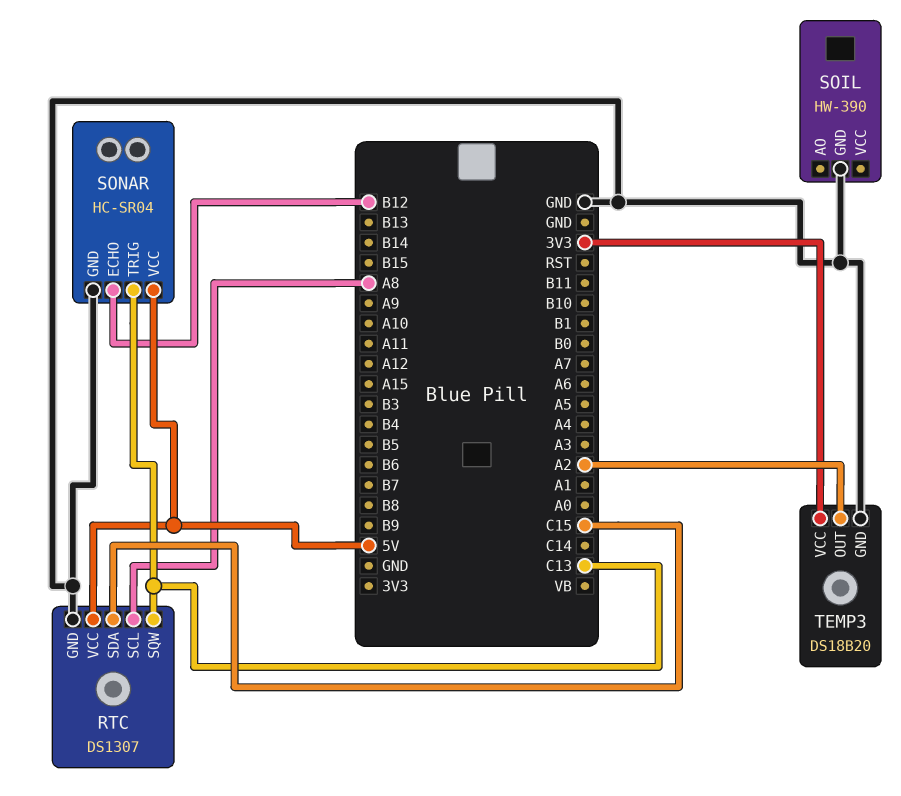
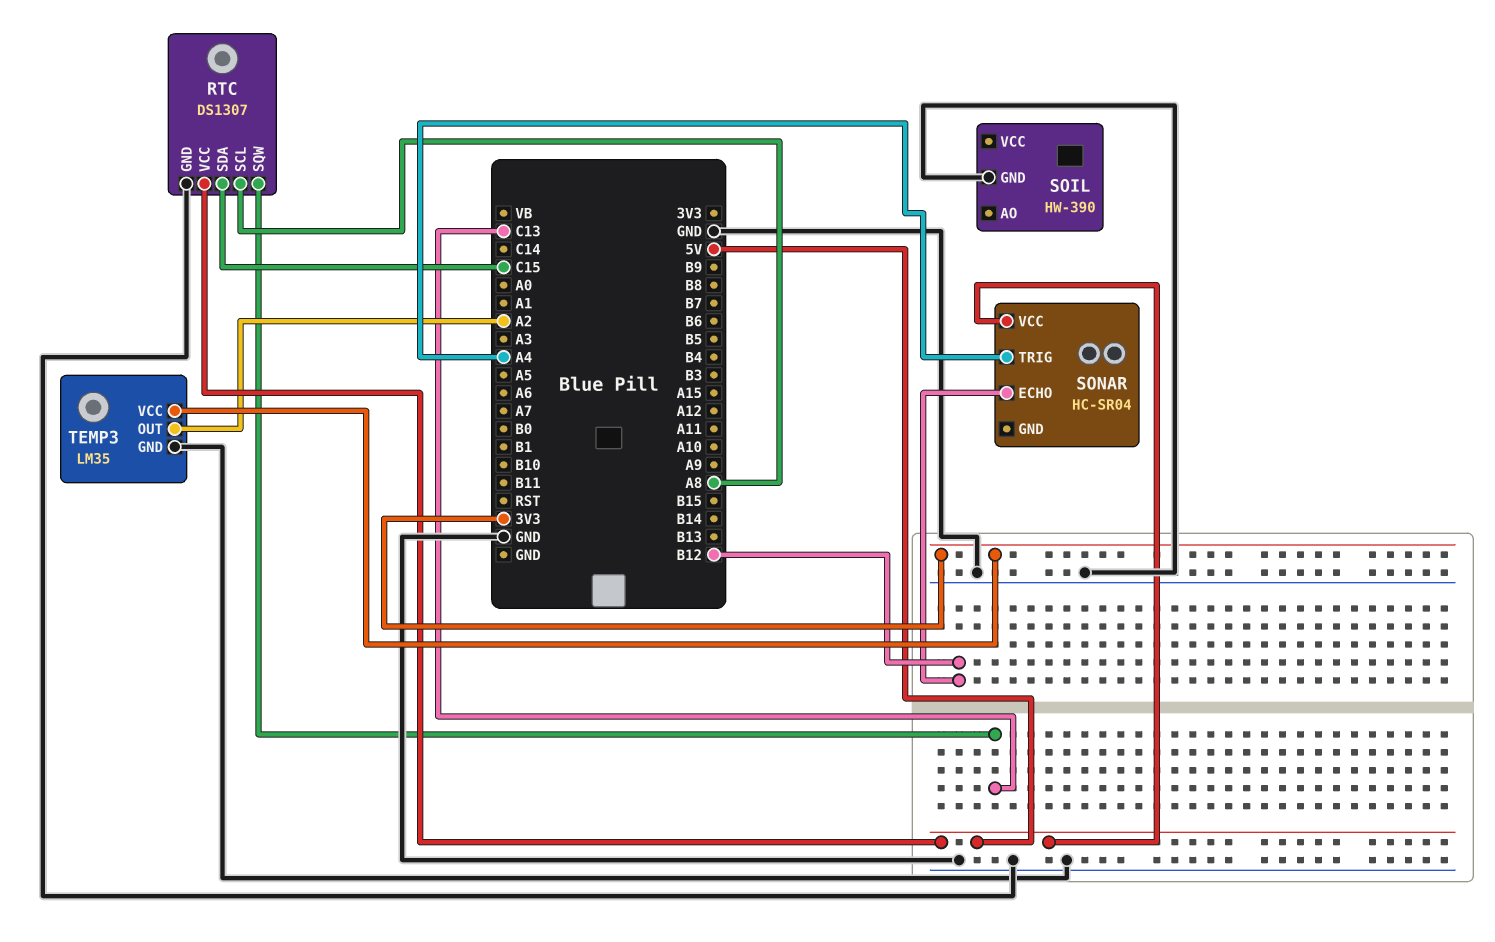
SONAR pin GND: GND -> none
SONAR pin TRIG: C13 -> A4
TEMP3: DS18B20 -> LM35

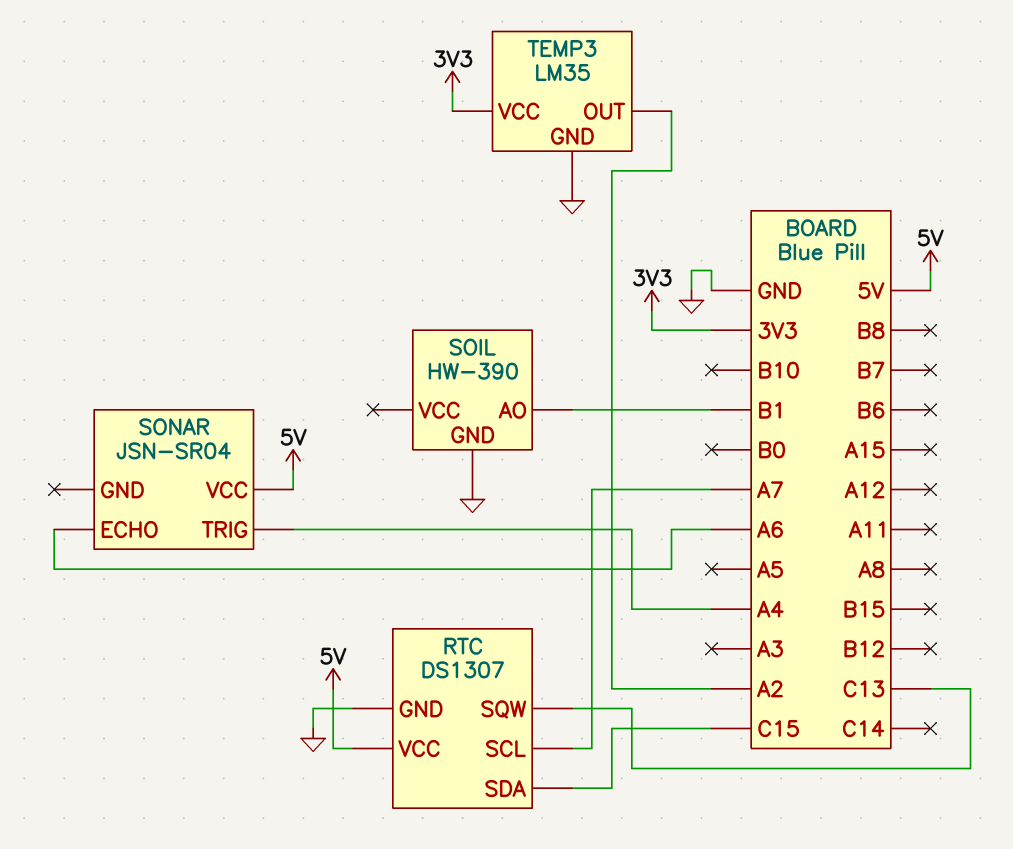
RTC pin SCL: A8 -> A7
SOIL pin AO: none -> B1
SONAR: HC-SR04 -> JSN-SR04
SONAR pin ECHO: B12 -> A6

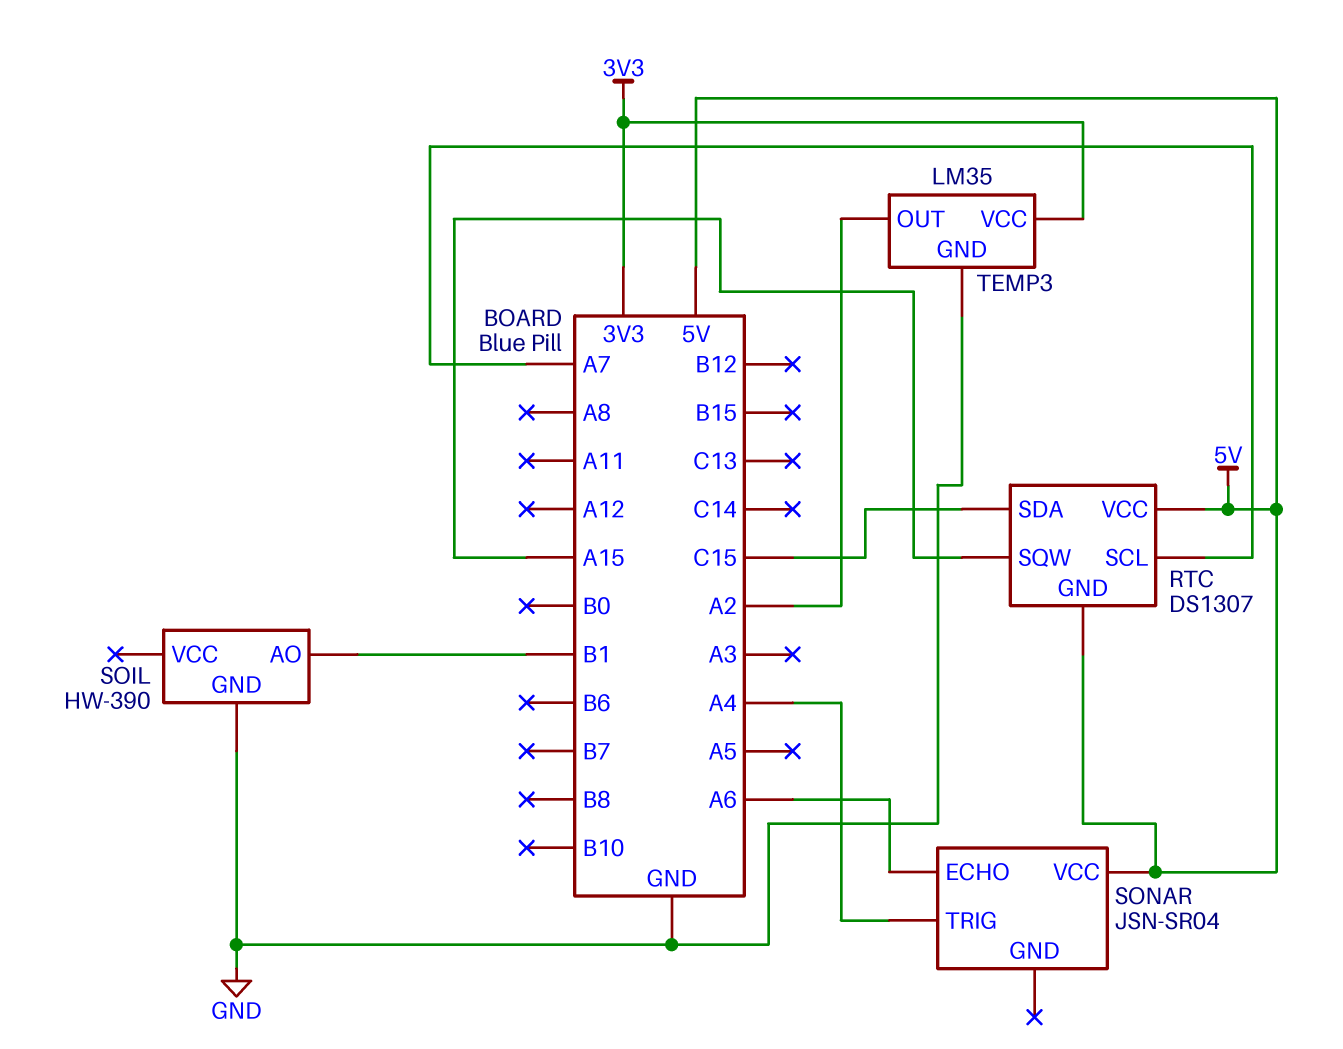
RTC pin GND: GND -> 5V
RTC pin SQW: C13 -> A15

